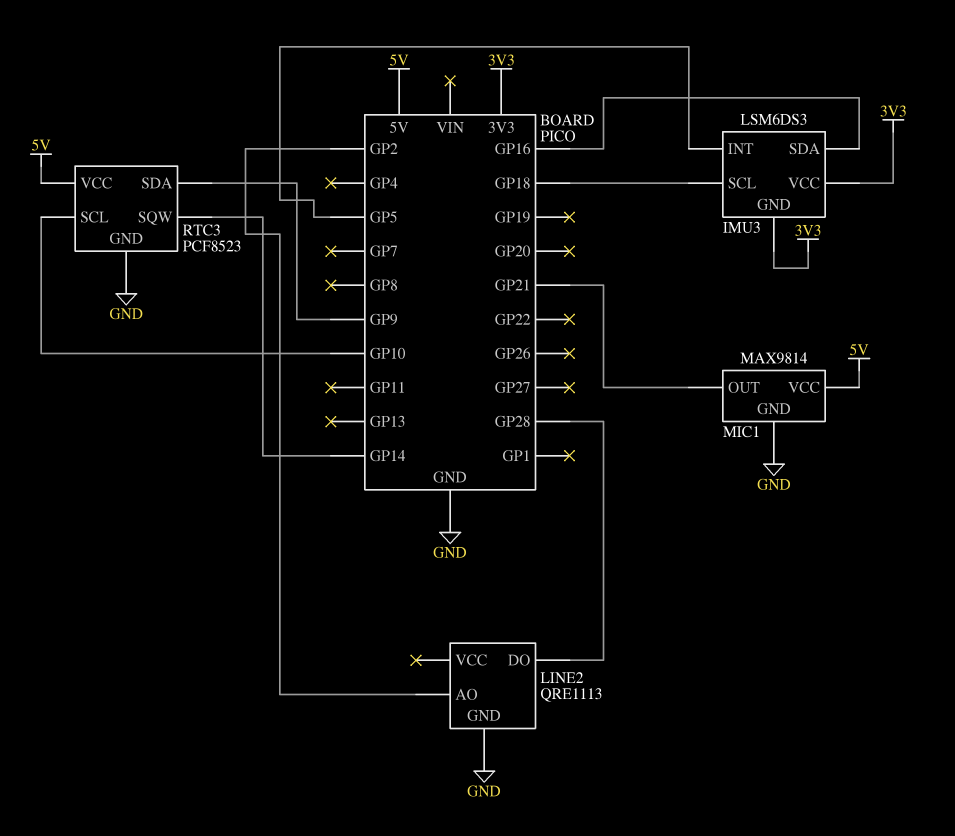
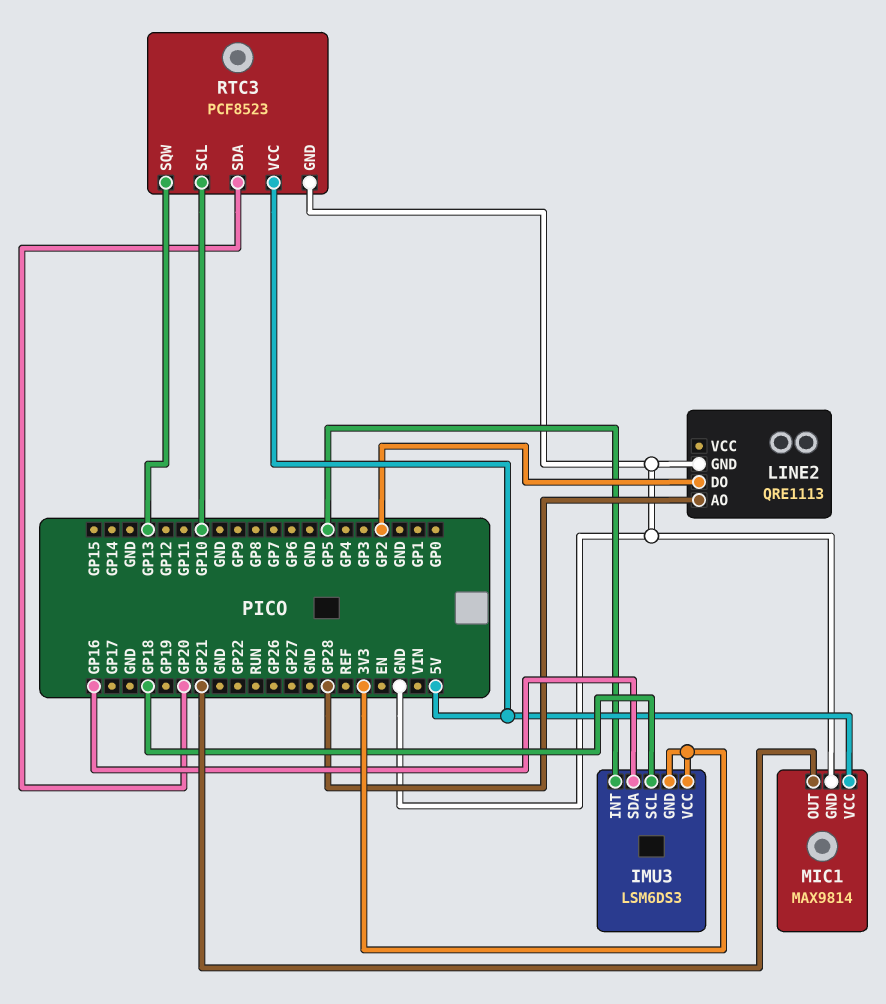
LINE2 pin AO: GP2 -> GP28
LINE2 pin DO: GP28 -> GP2
RTC3 pin SDA: GP9 -> GP20
RTC3 pin SQW: GP14 -> GP13

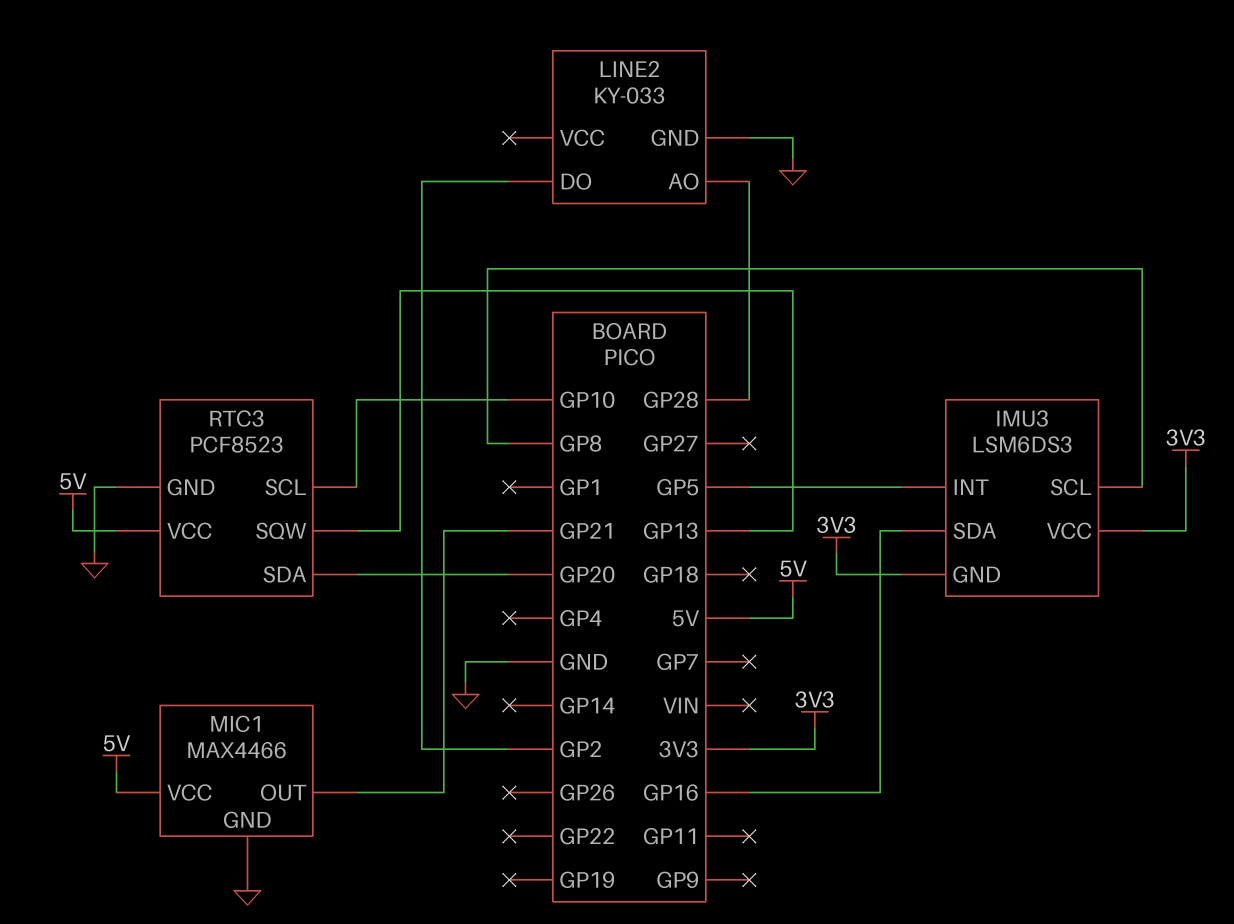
IMU3 pin SCL: GP18 -> GP8
LINE2: QRE1113 -> KY-033
MIC1: MAX9814 -> MAX4466

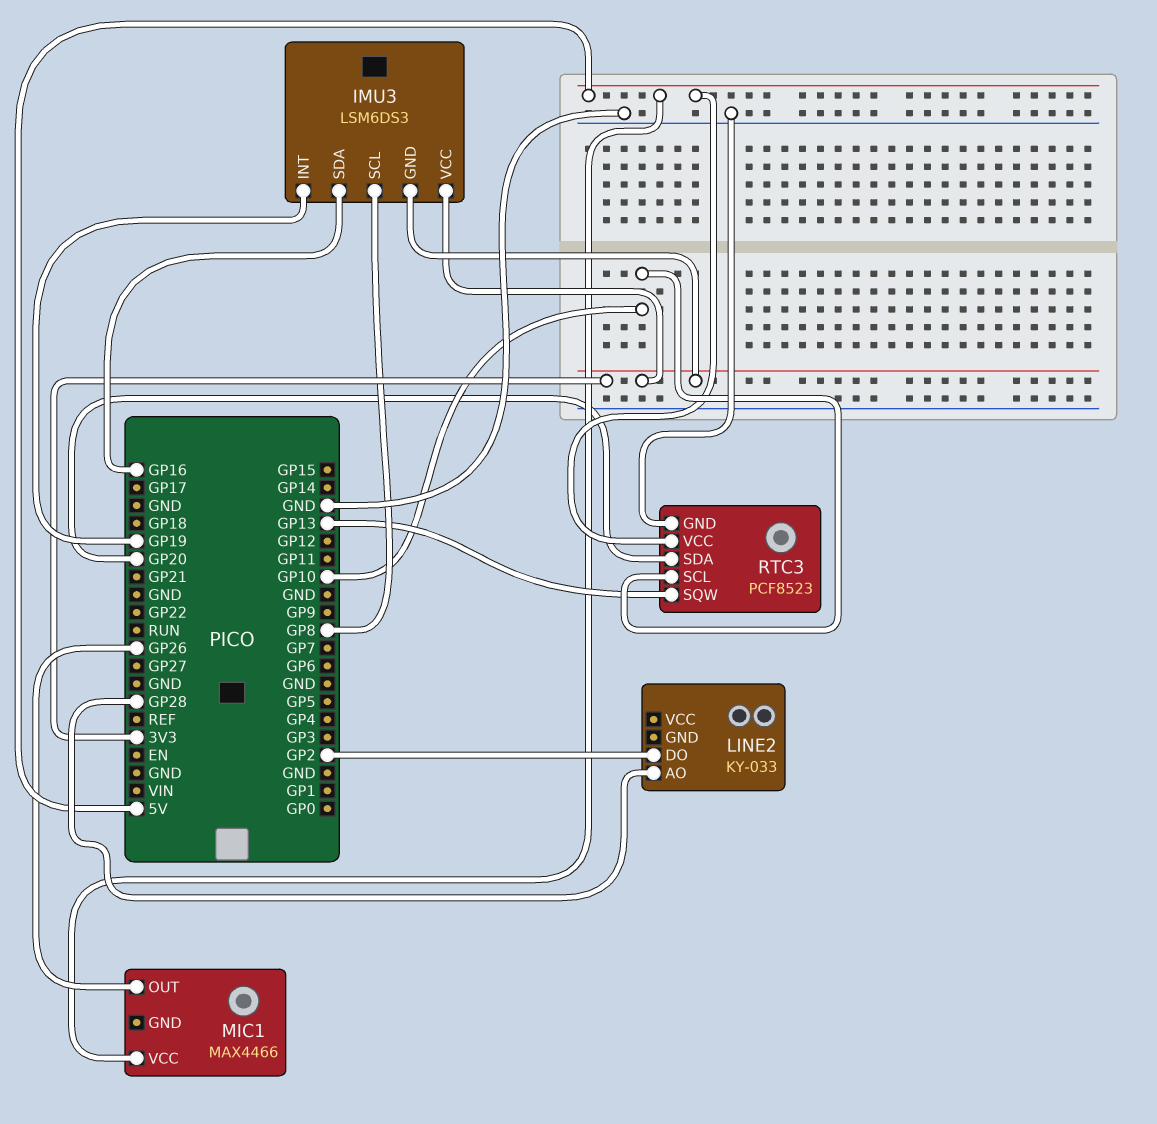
IMU3 pin INT: GP5 -> GP19
LINE2 pin GND: GND -> none
MIC1 pin GND: GND -> none
MIC1 pin OUT: GP21 -> GP26

